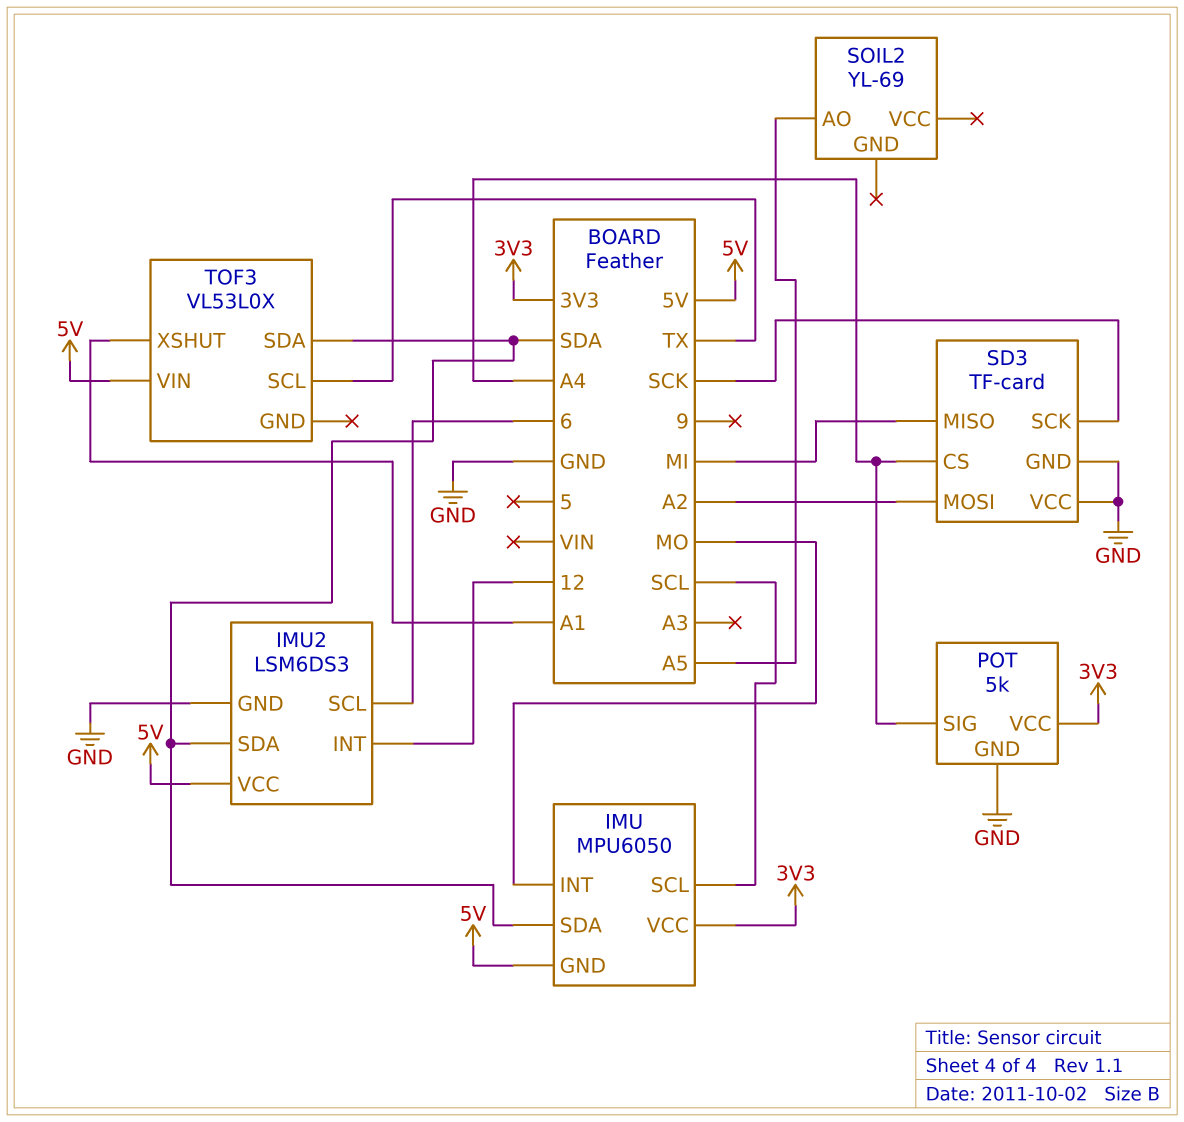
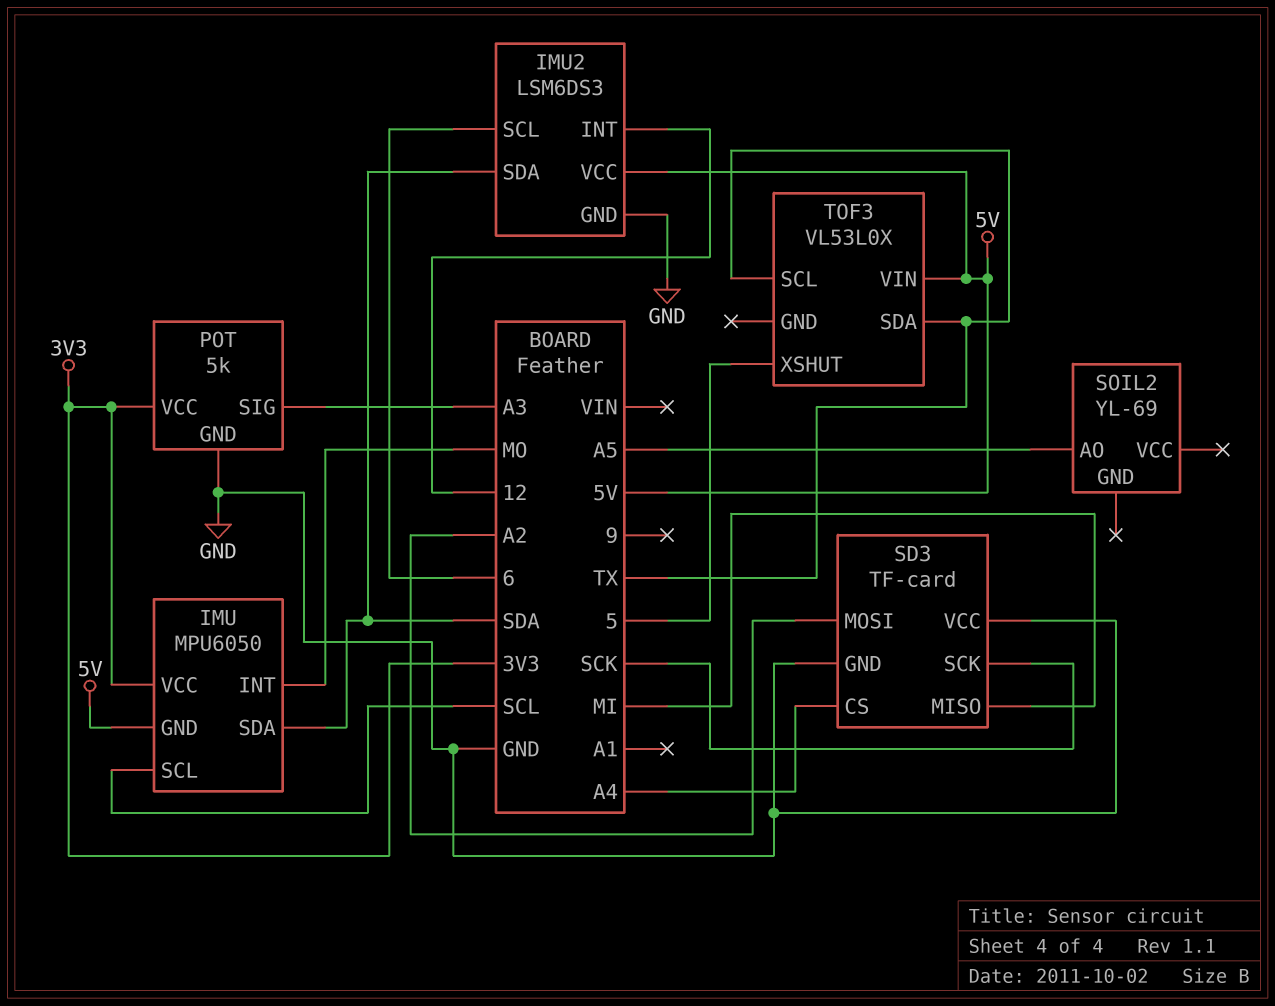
POT pin SIG: A4 -> A3
TOF3 pin SDA: SDA -> TX
TOF3 pin XSHUT: A1 -> 5

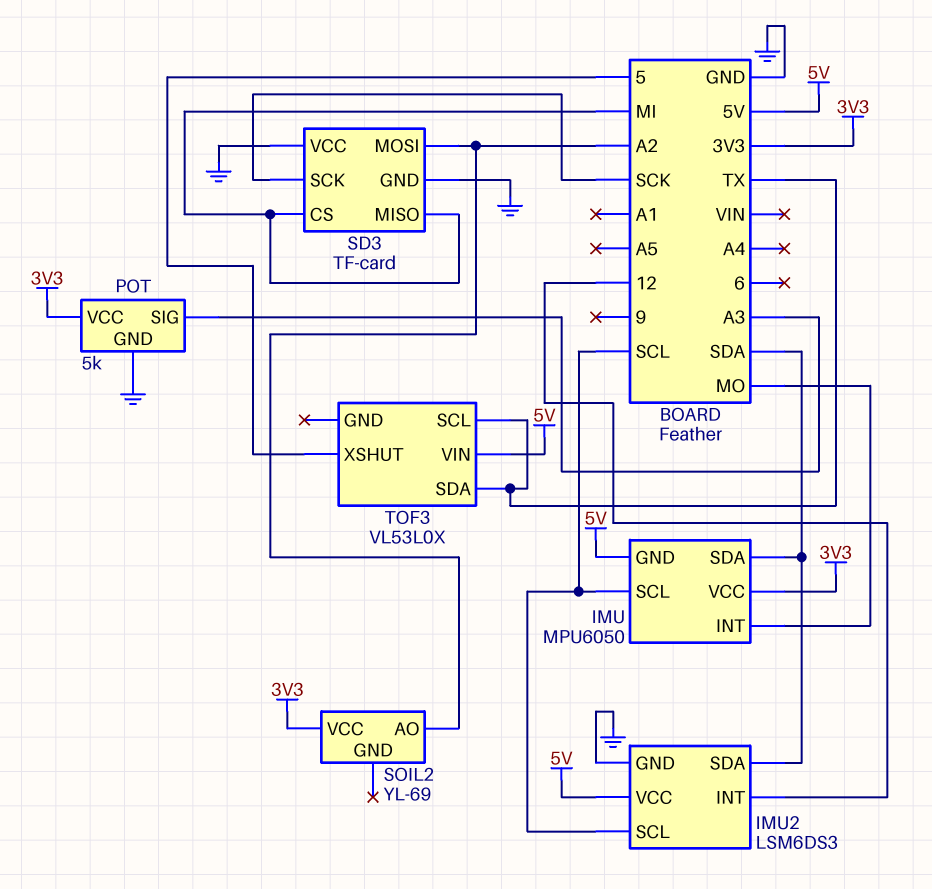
IMU2 pin SCL: 6 -> SCL
SD3 pin CS: A4 -> MI
SOIL2 pin AO: A5 -> A2
SOIL2 pin VCC: none -> 3V3

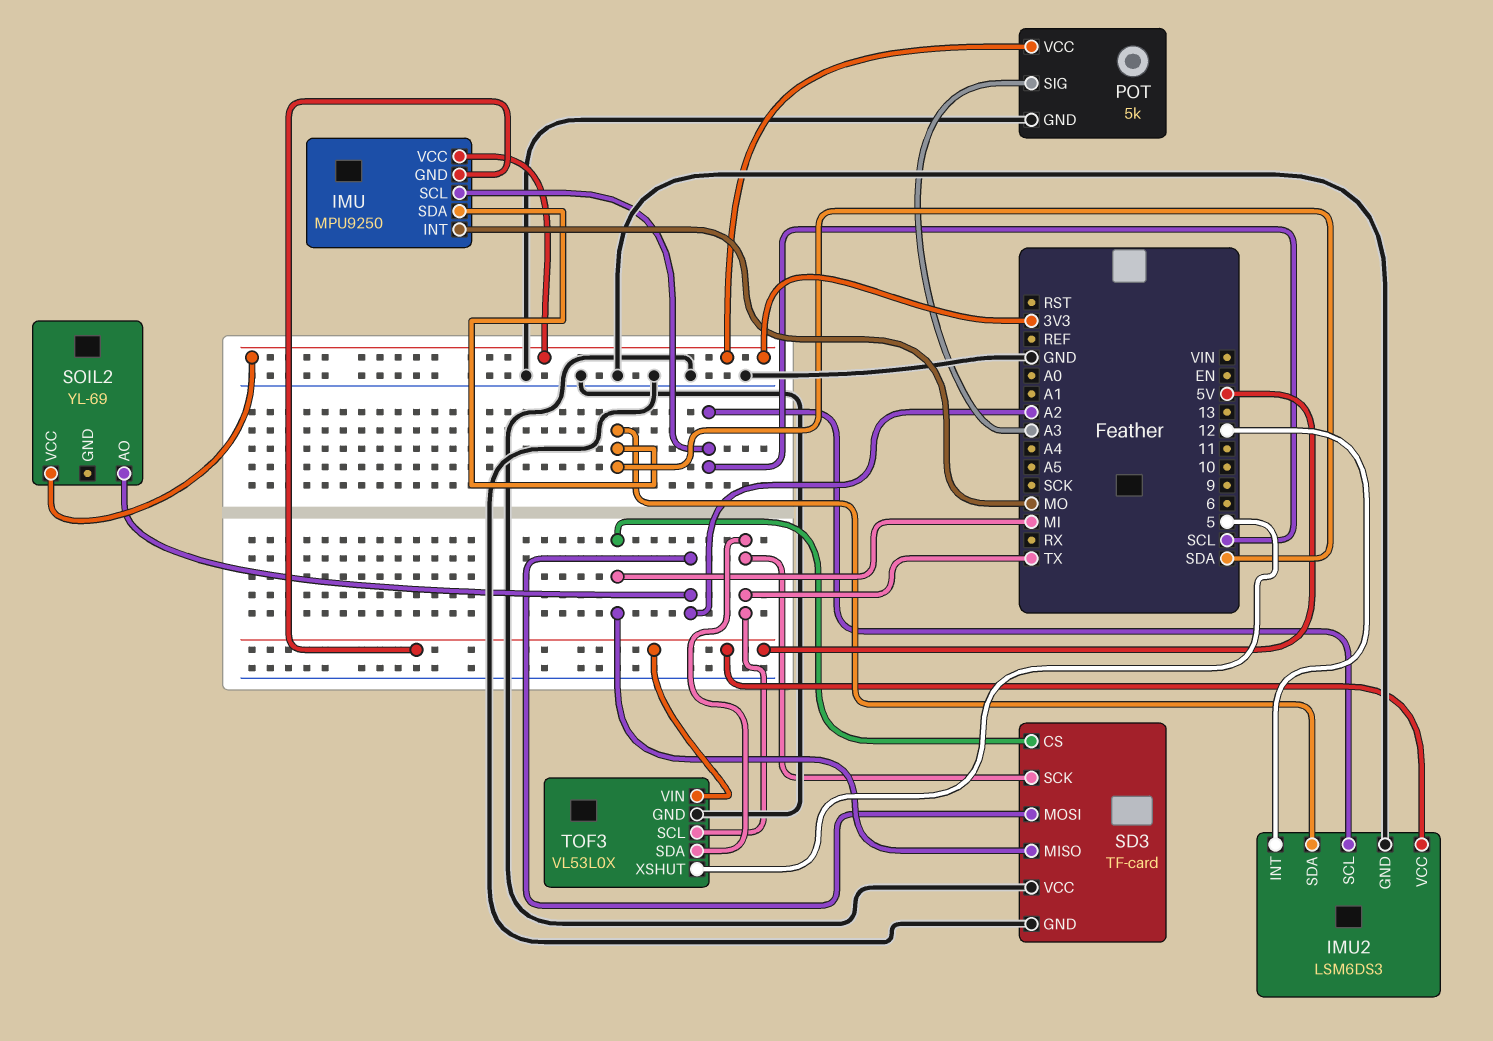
IMU: MPU6050 -> MPU9250
SD3 pin SCK: SCK -> TX
TOF3 pin GND: none -> GND

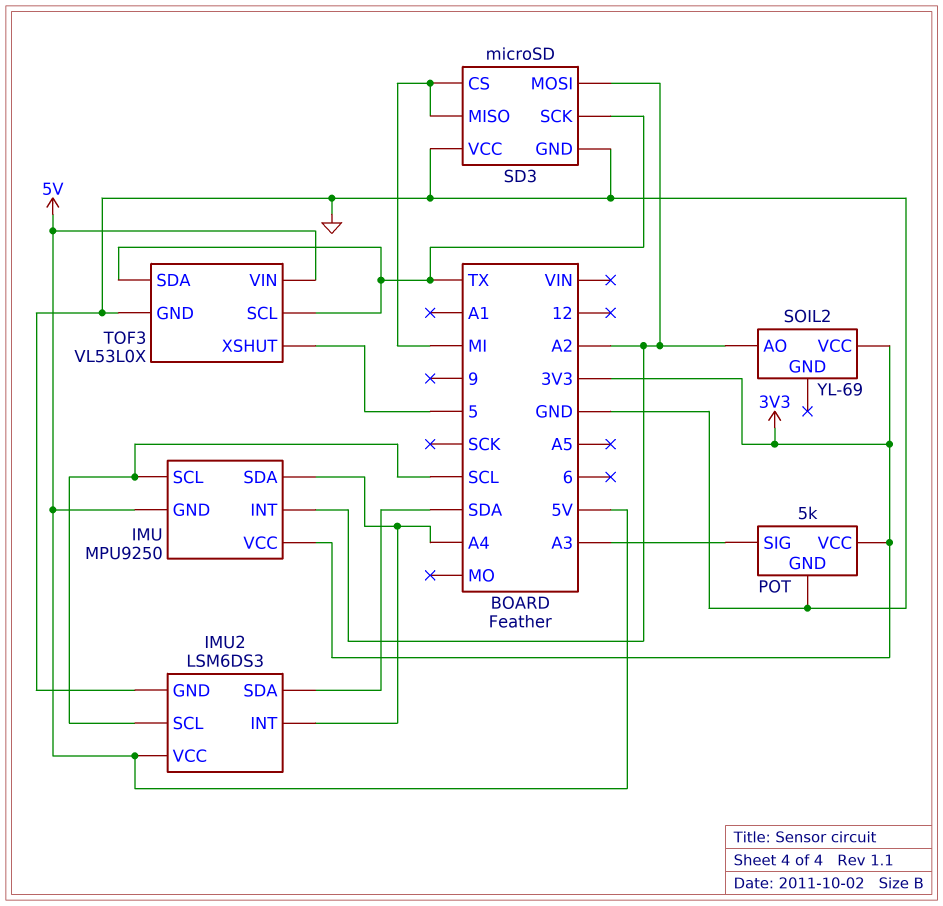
IMU pin INT: MO -> A2
IMU pin SDA: SDA -> A4
IMU2 pin INT: 12 -> A4
SD3: TF-card -> microSD

